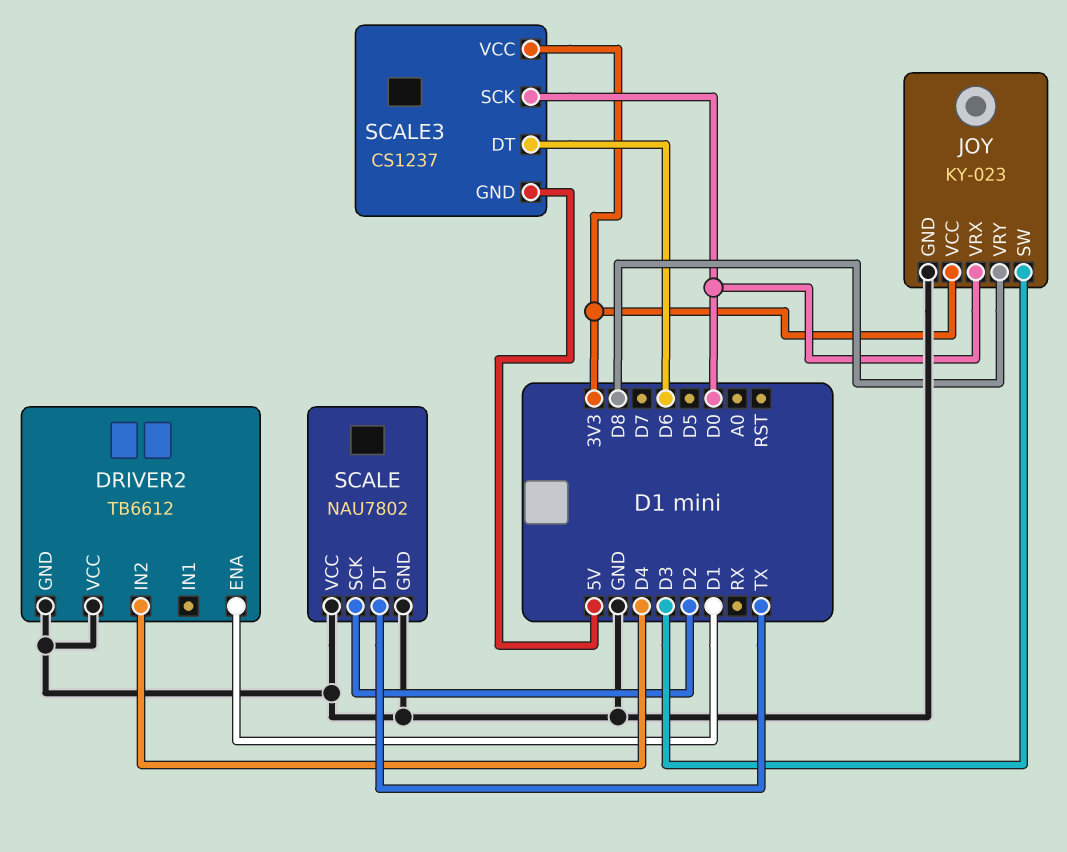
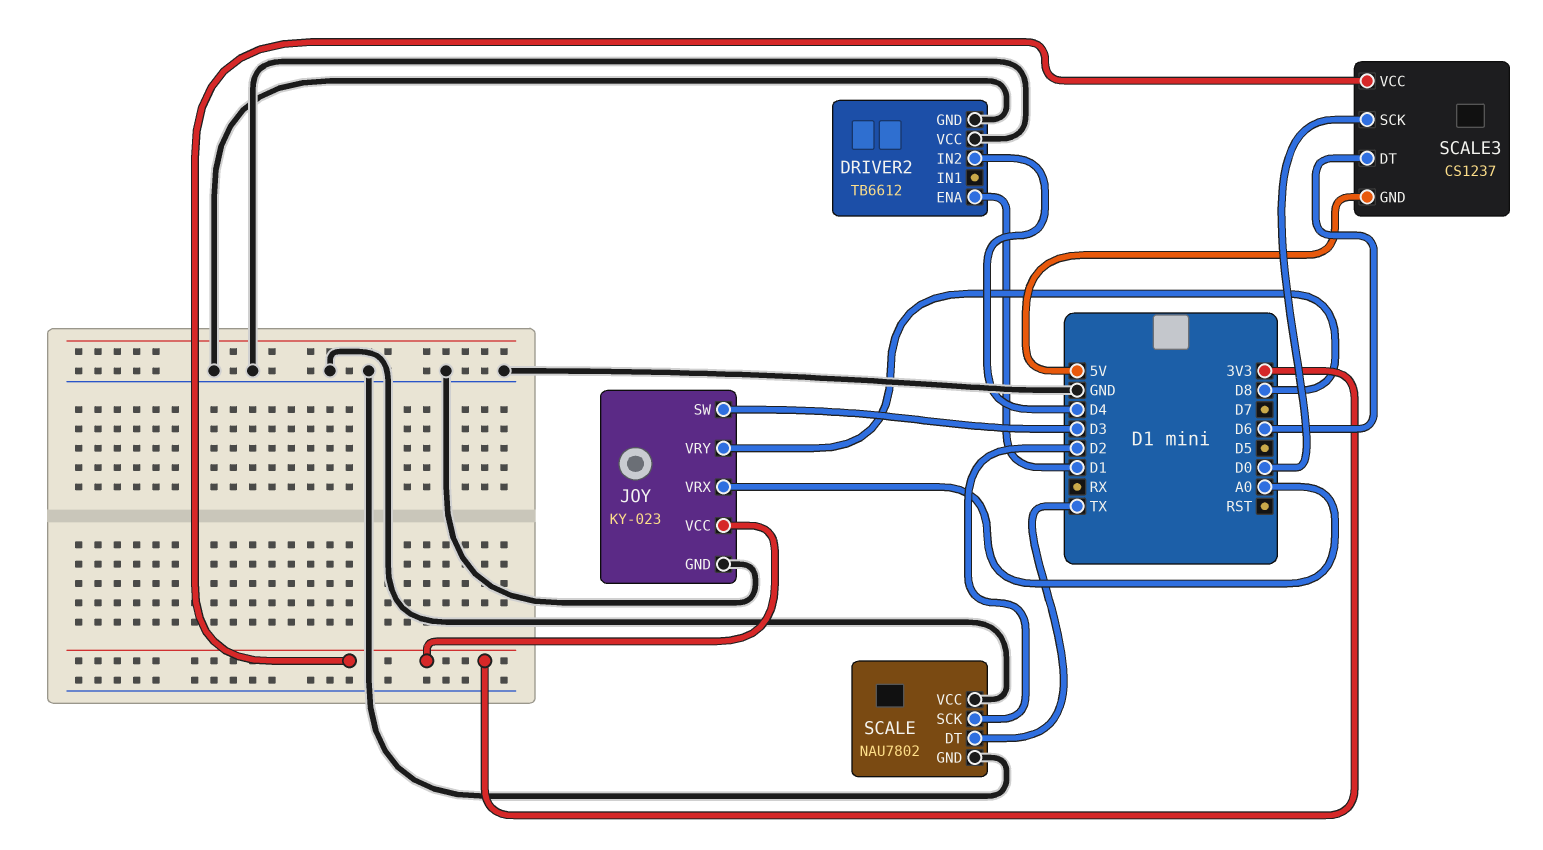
JOY pin VRX: D0 -> A0

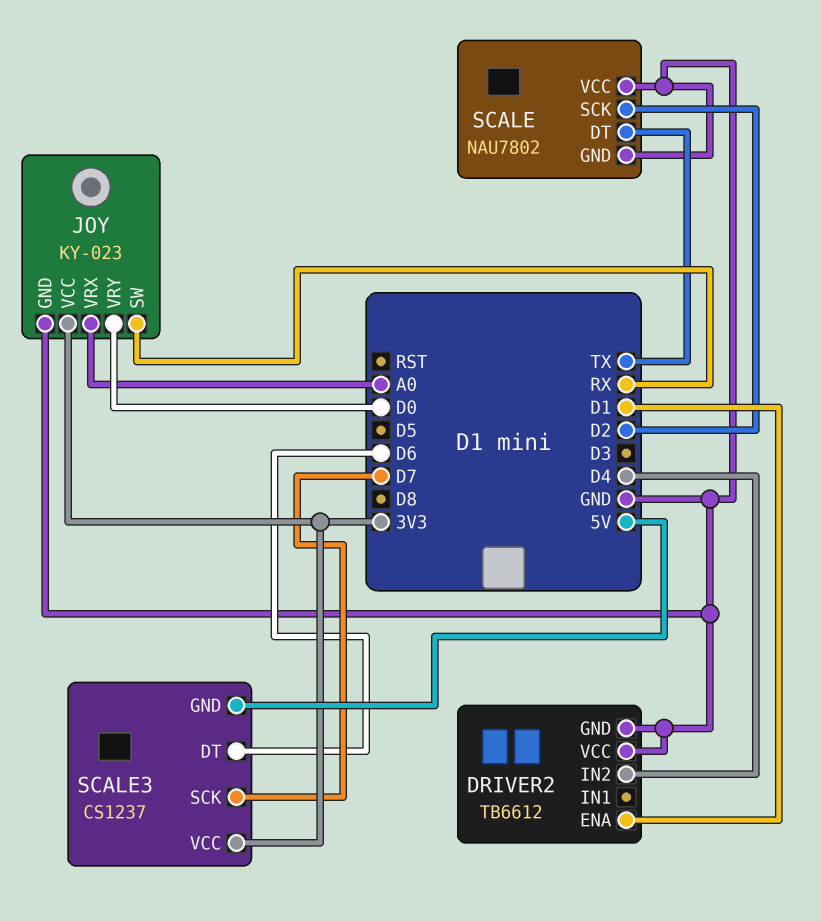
JOY pin SW: D3 -> RX
JOY pin VRY: D8 -> D0
SCALE3 pin SCK: D0 -> D7

